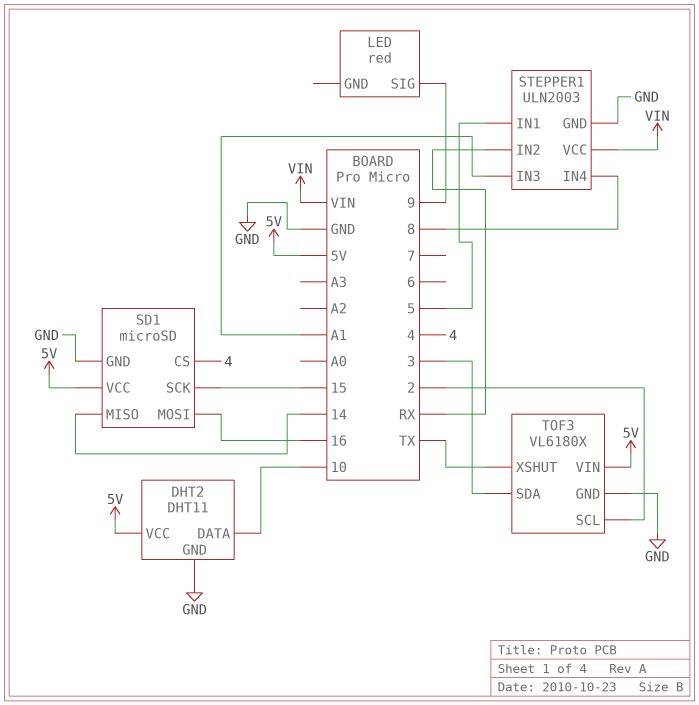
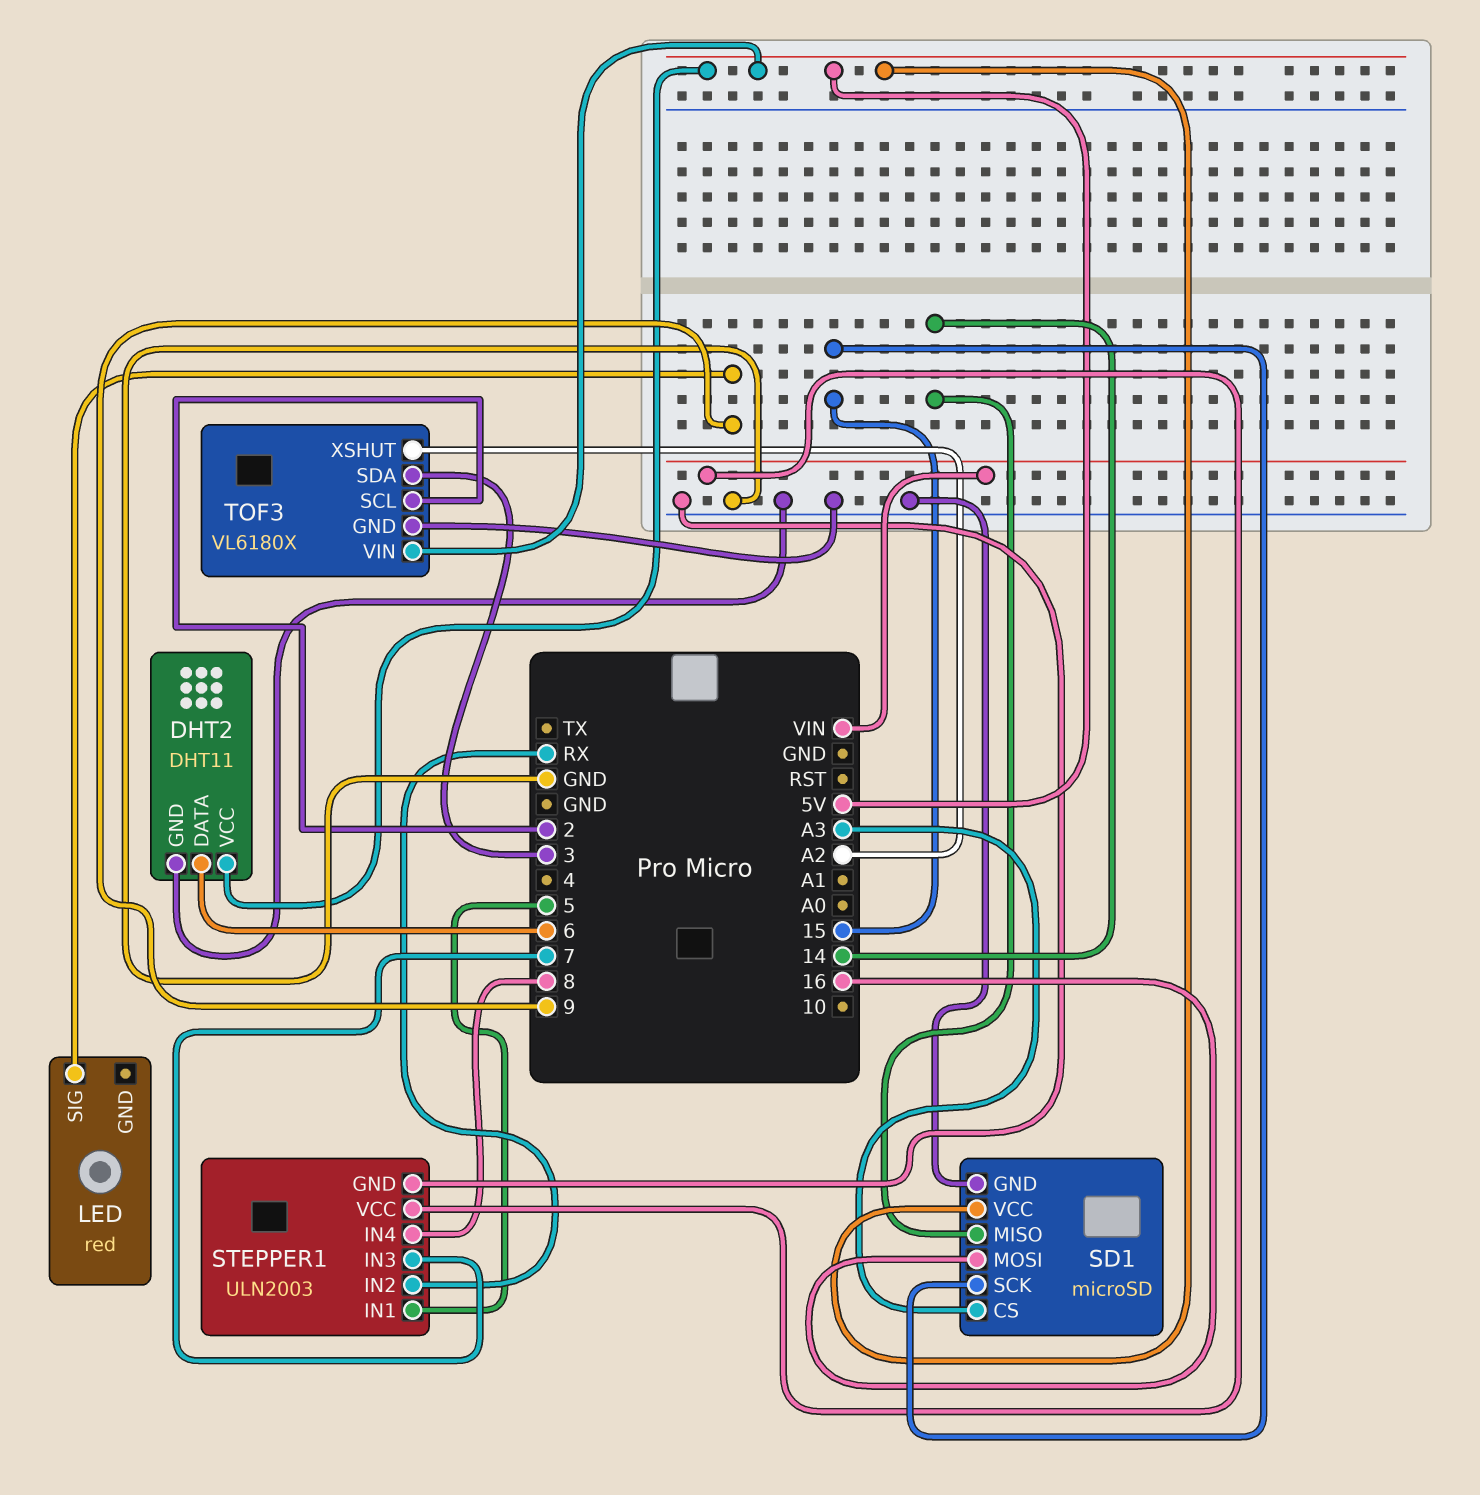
DHT2 pin DATA: 10 -> 6
SD1 pin CS: 4 -> A3
STEPPER1 pin IN3: A1 -> 7
TOF3 pin XSHUT: TX -> A2

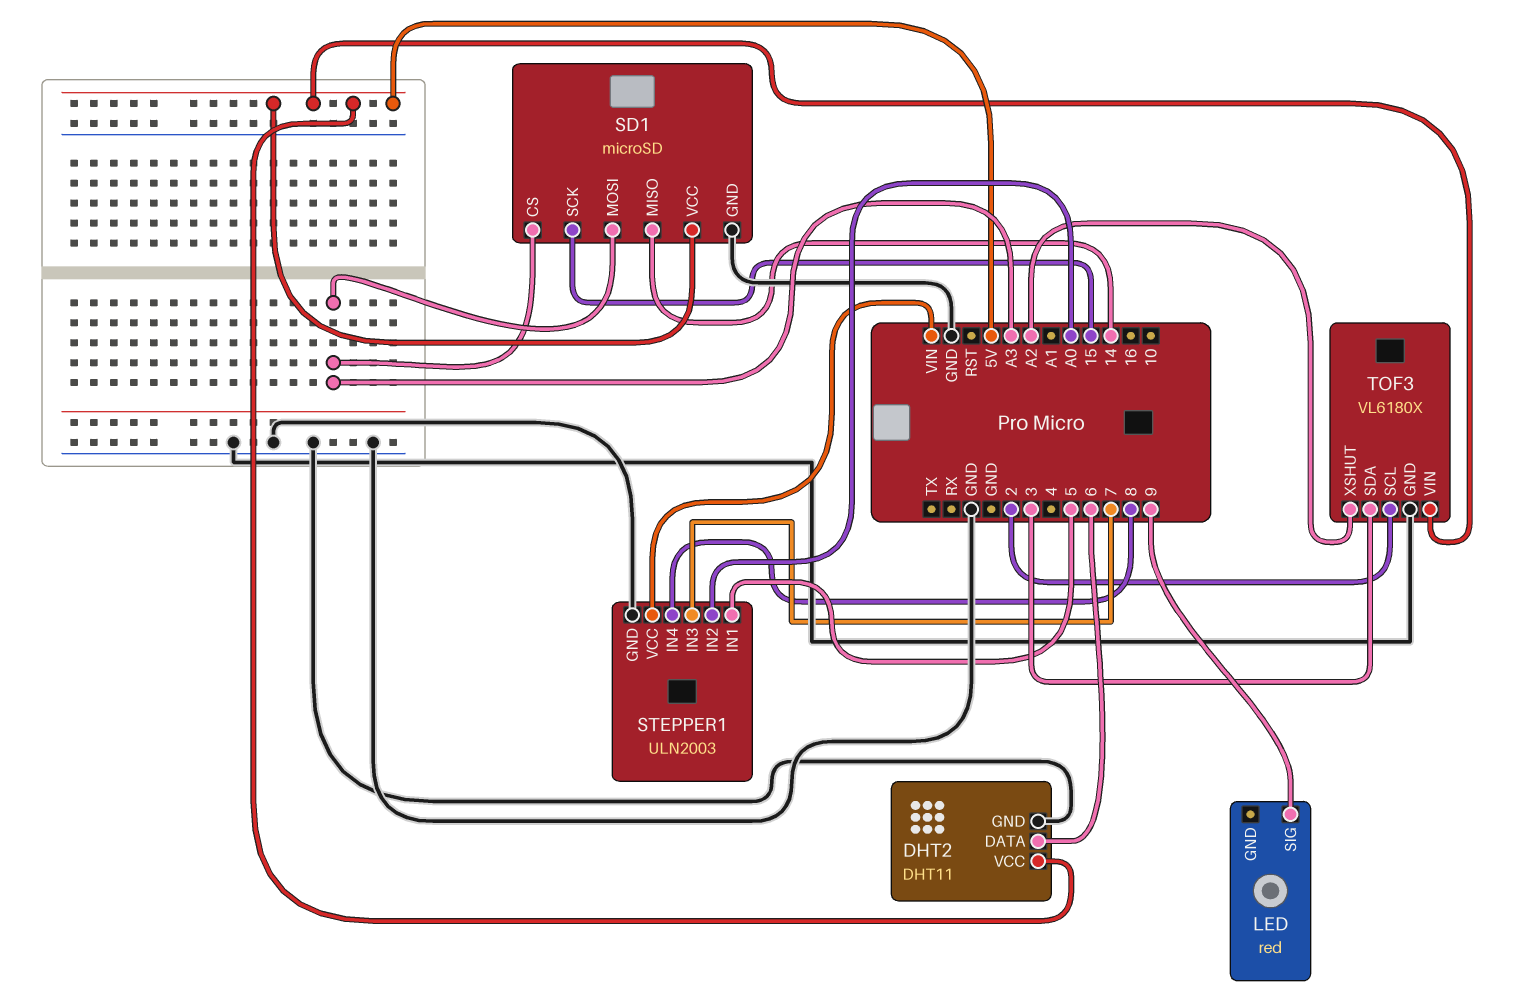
SD1 pin MOSI: 16 -> A3
STEPPER1 pin IN2: RX -> A0

